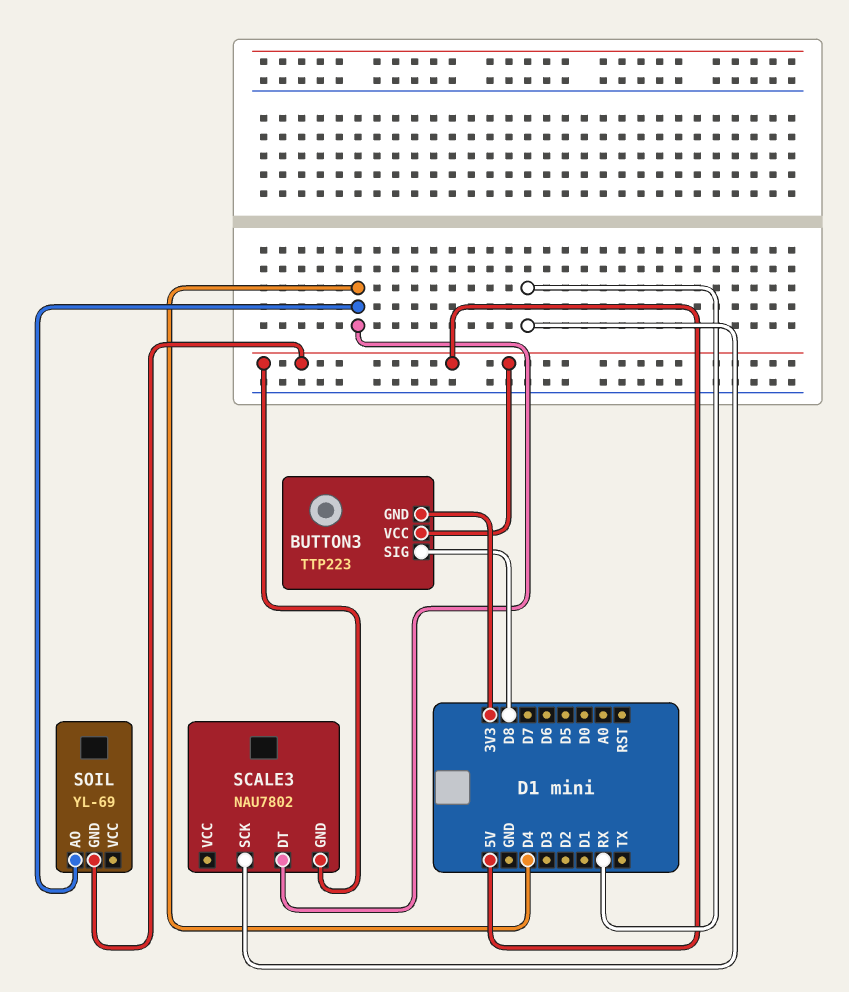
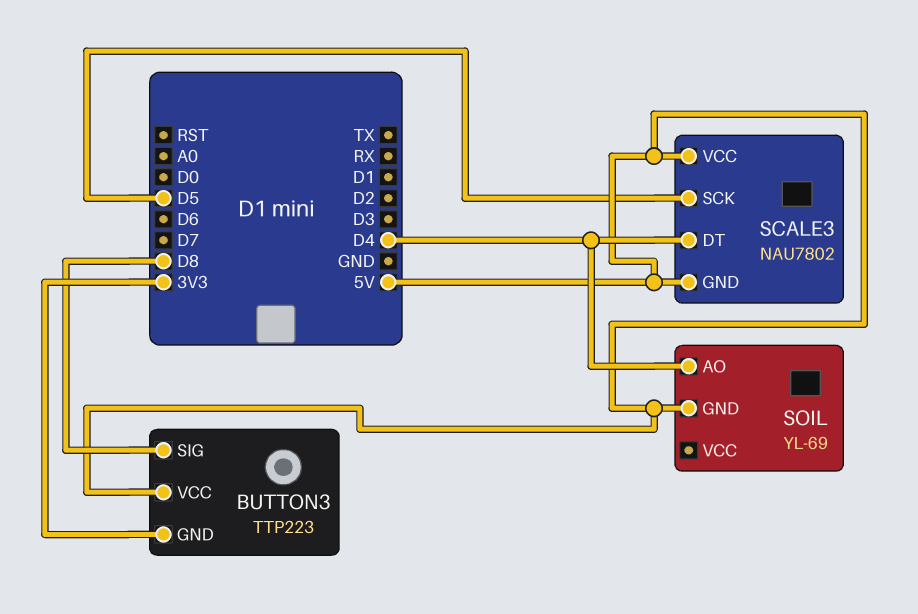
SCALE3 pin SCK: RX -> D5
SCALE3 pin VCC: none -> 5V

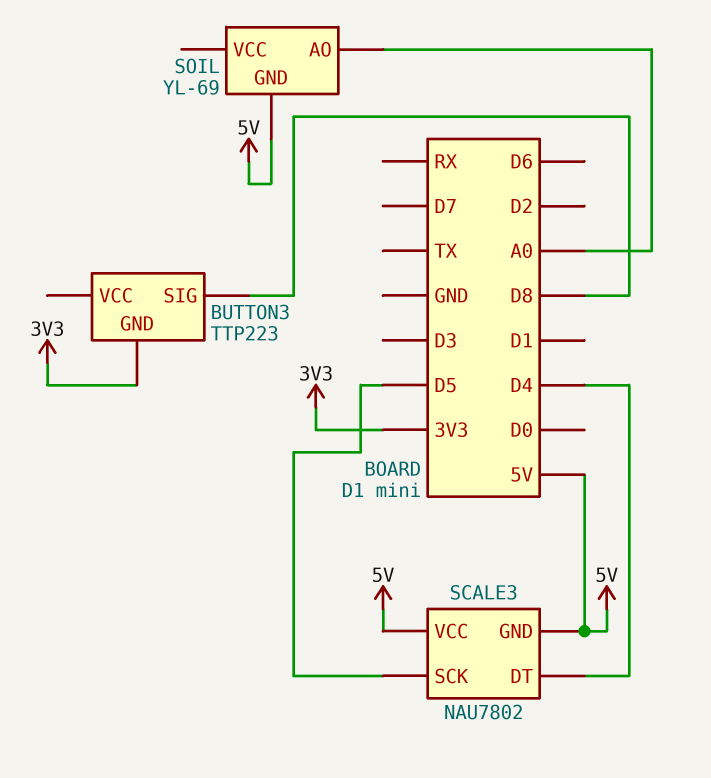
BUTTON3 pin VCC: 5V -> none
SOIL pin AO: D4 -> A0

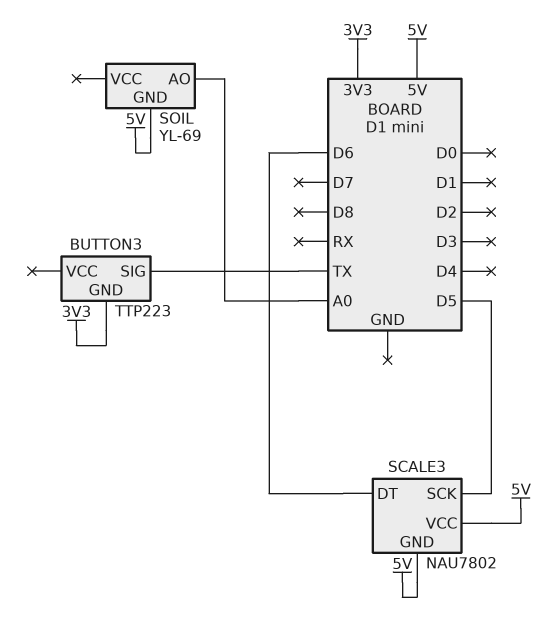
BUTTON3 pin SIG: D8 -> TX
SCALE3 pin DT: D4 -> D6

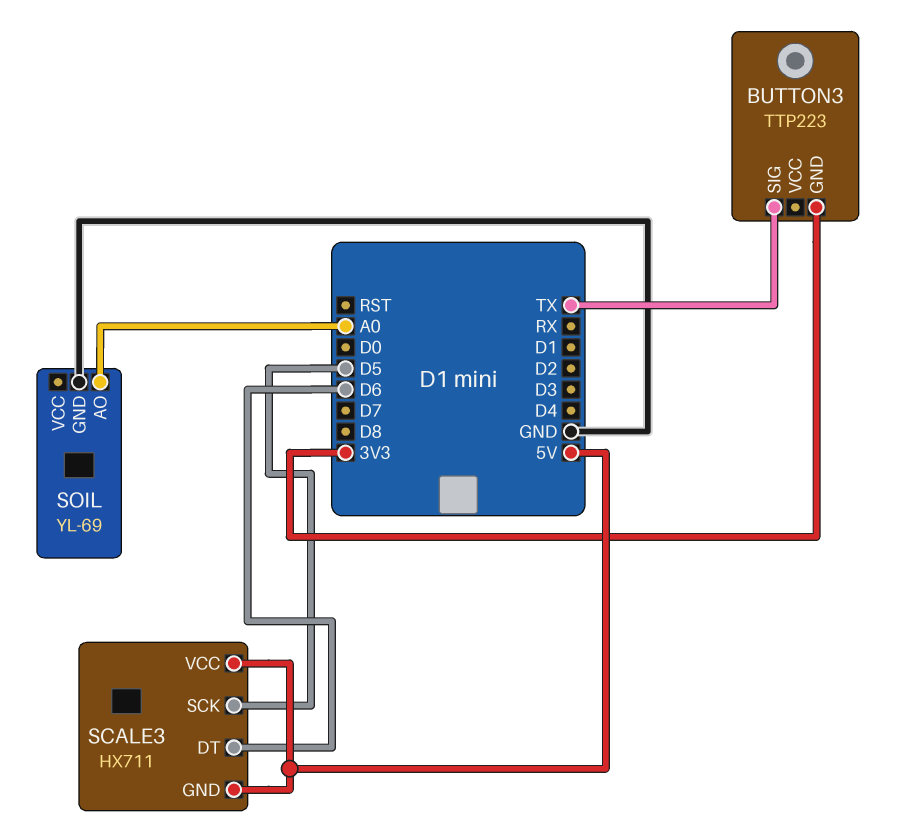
SCALE3: NAU7802 -> HX711
SOIL pin GND: 5V -> GND

